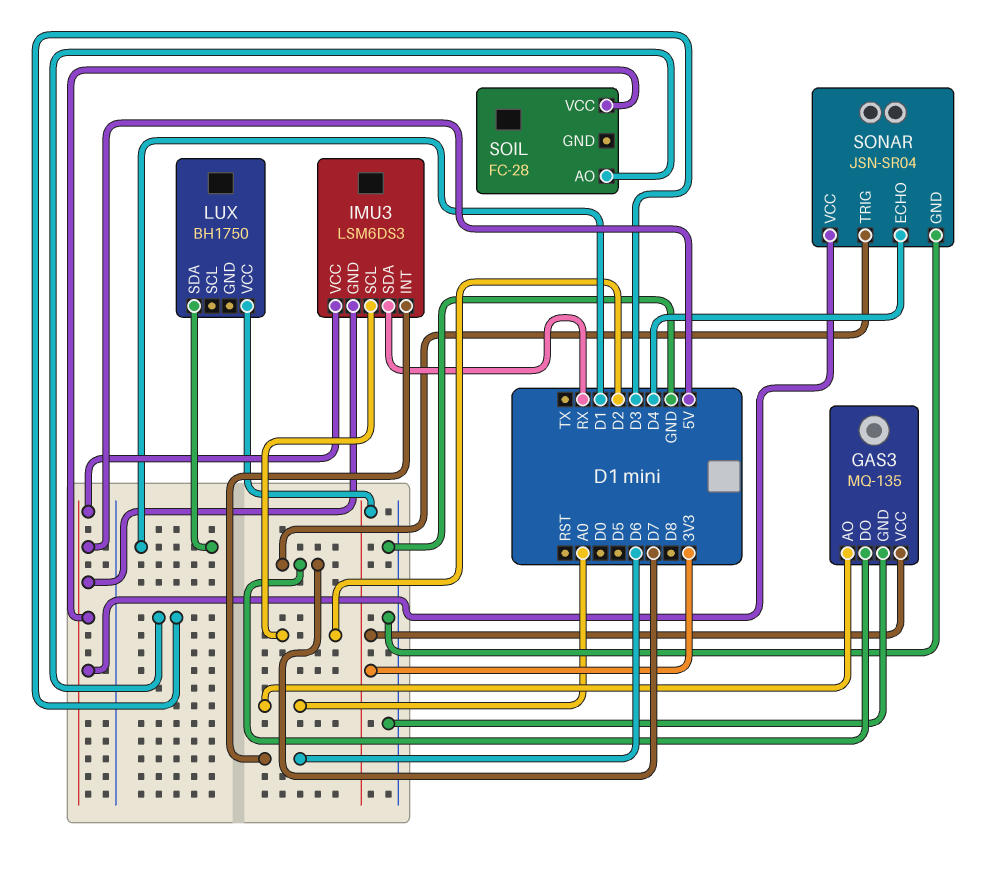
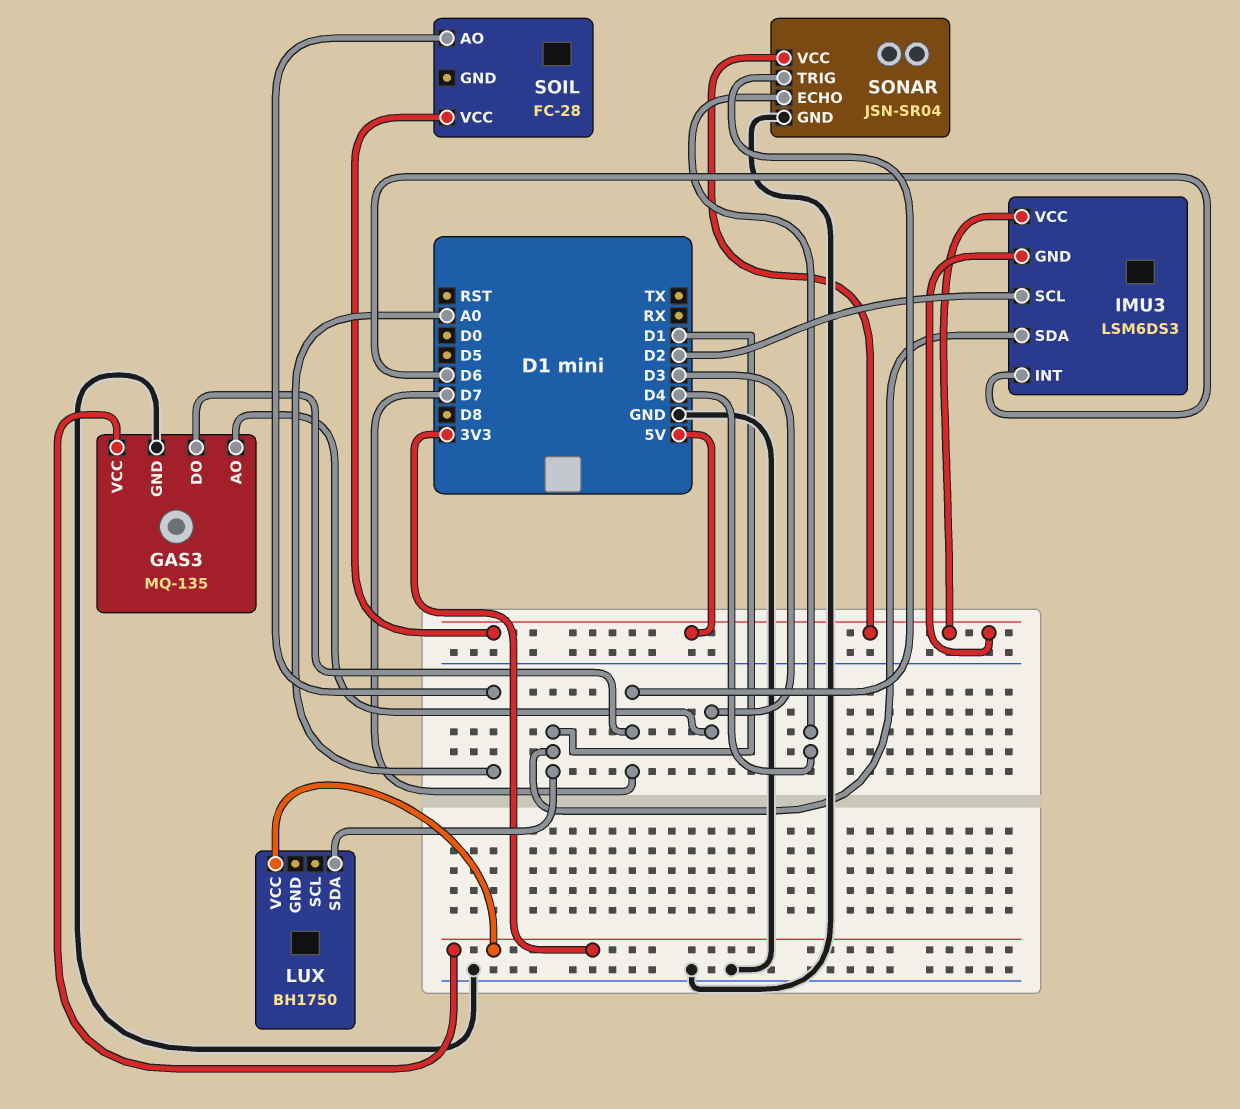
GAS3 pin AO: A0 -> D3
IMU3 pin SDA: RX -> D1
SOIL pin AO: D3 -> A0

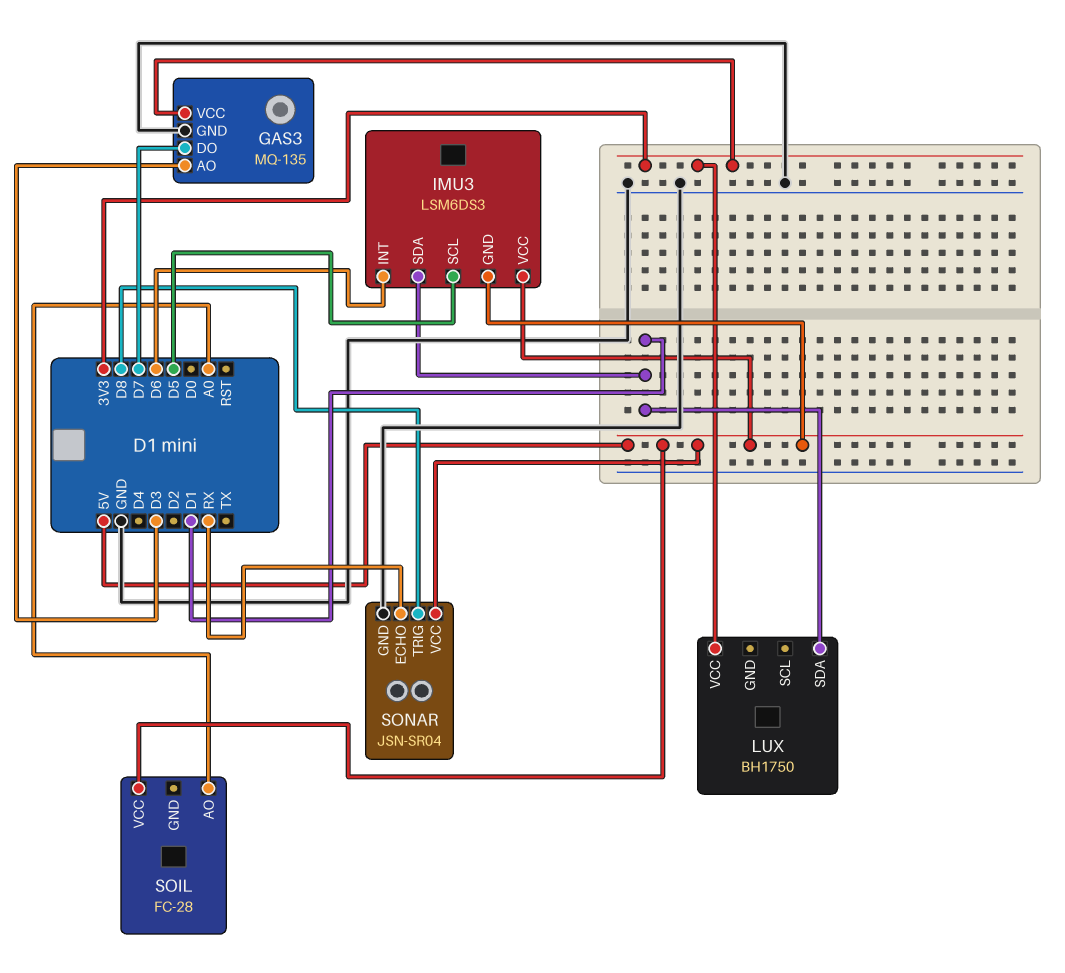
IMU3 pin SCL: D2 -> D5
SONAR pin ECHO: D4 -> RX
SONAR pin TRIG: D7 -> D8

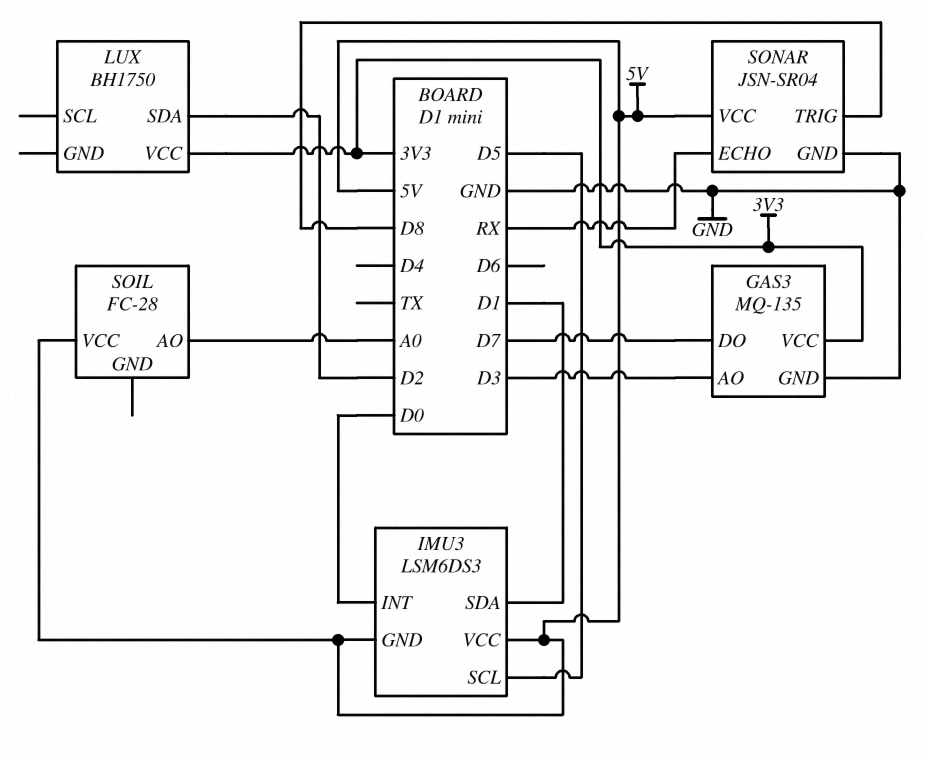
IMU3 pin INT: D6 -> D0
LUX pin SDA: D1 -> D2

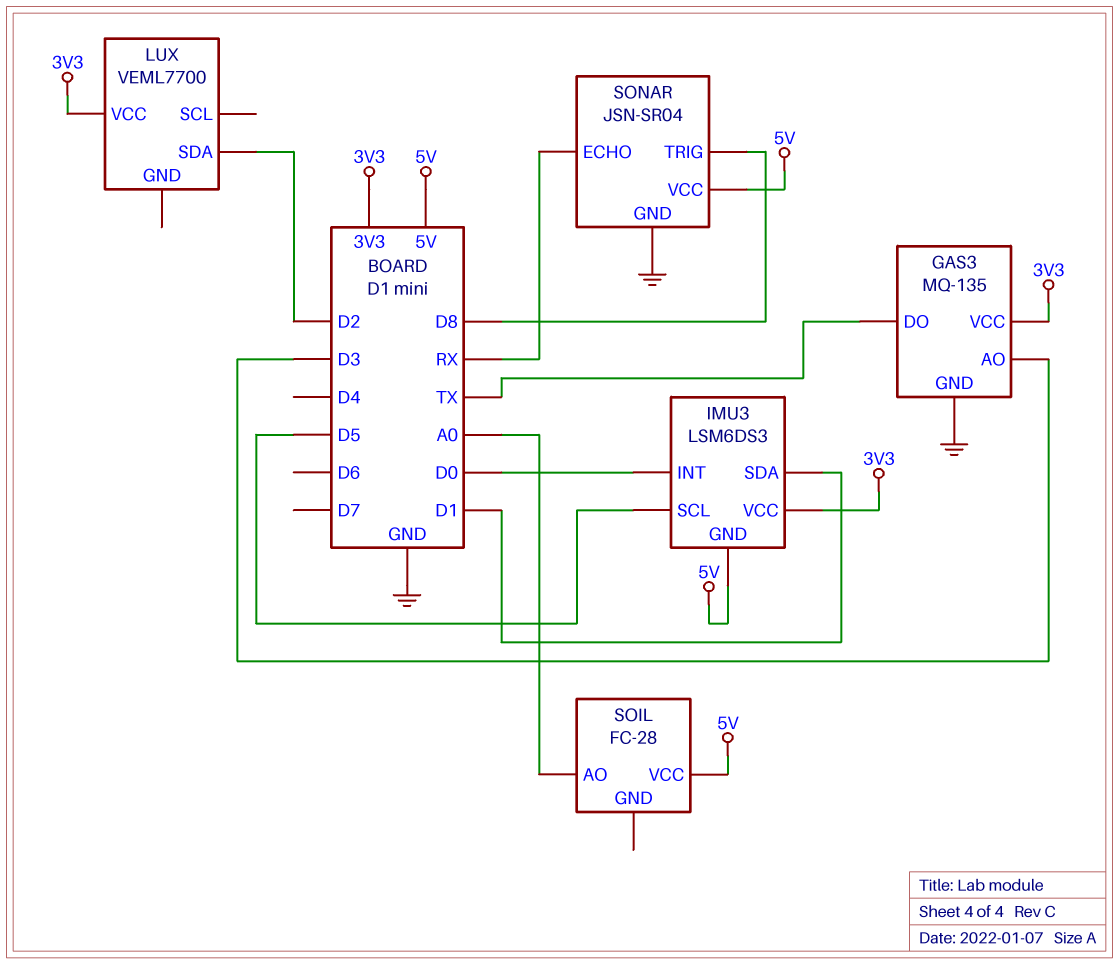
GAS3 pin DO: D7 -> TX
IMU3 pin VCC: 5V -> 3V3
LUX: BH1750 -> VEML7700

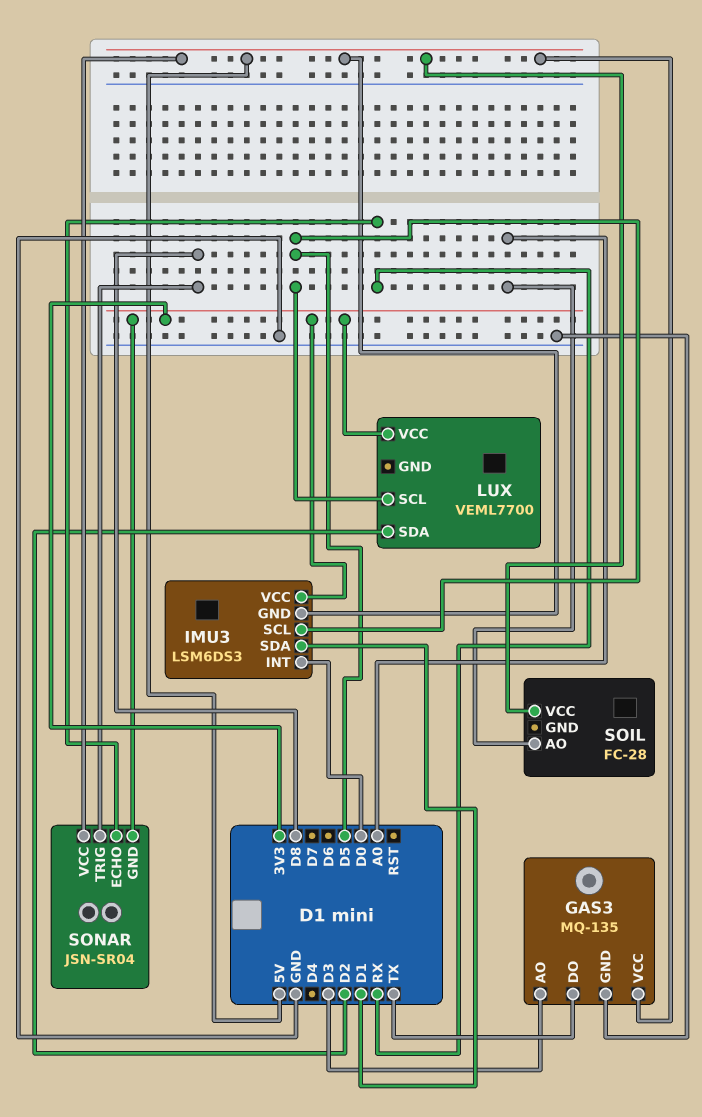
GAS3 pin VCC: 3V3 -> 5V
LUX pin SCL: none -> D5
SONAR pin GND: GND -> 3V3

